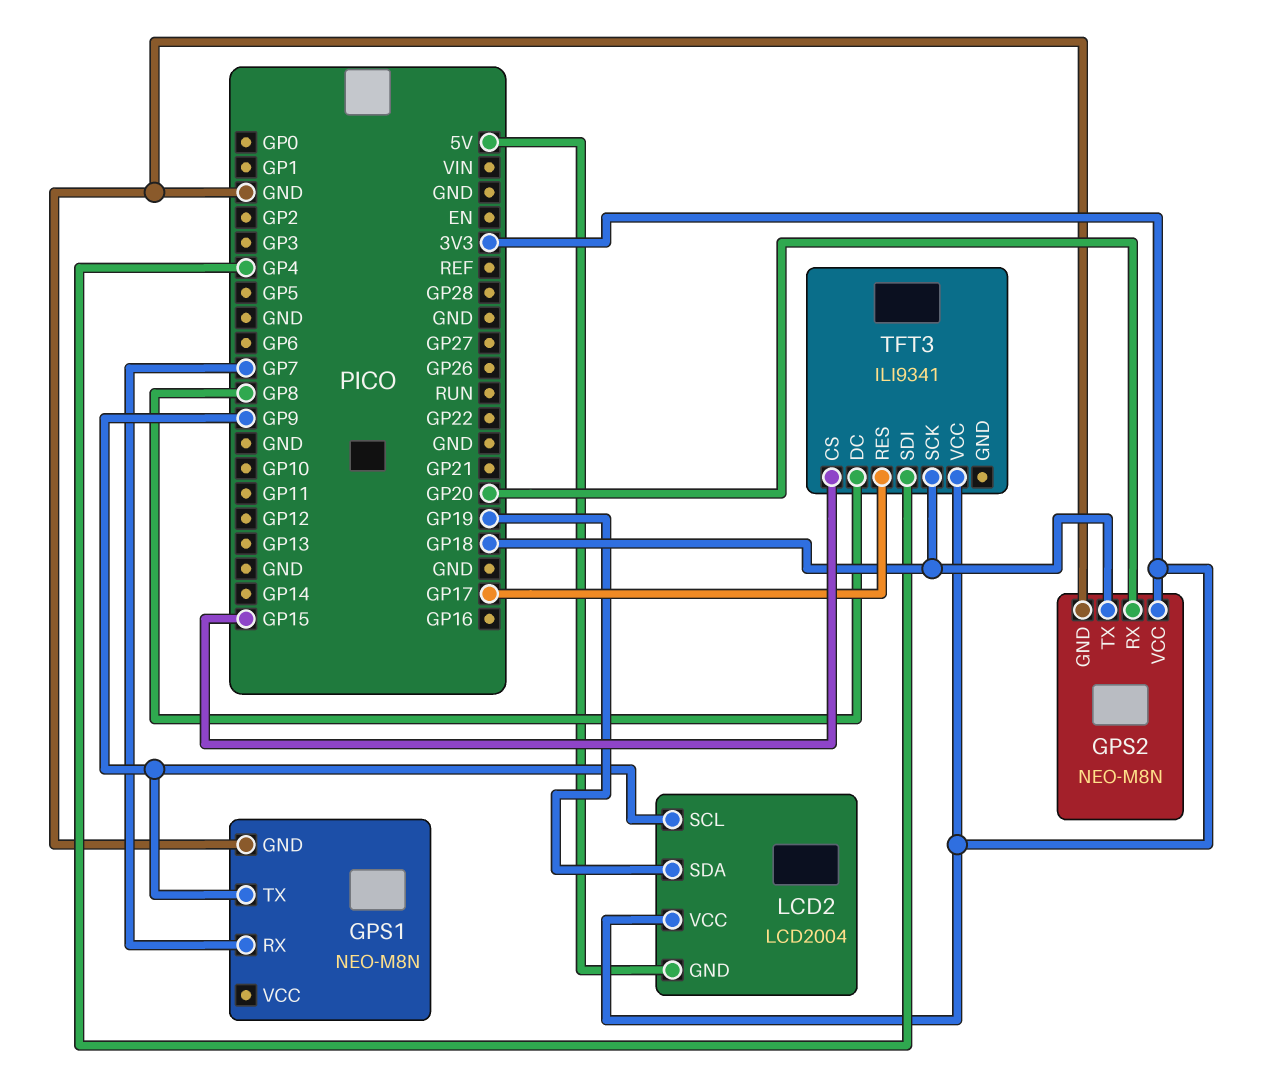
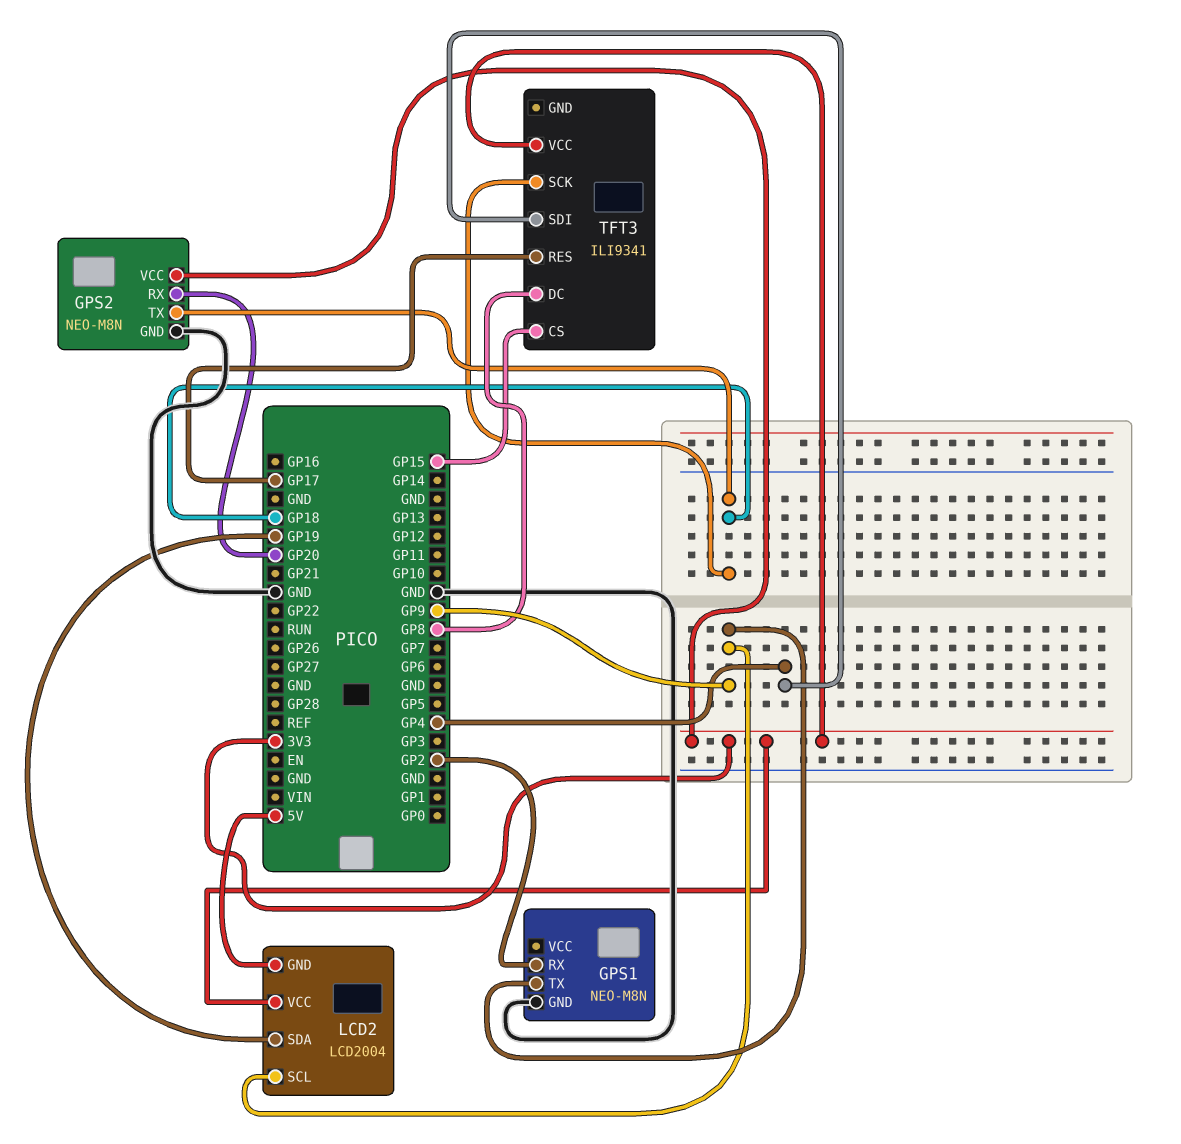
GPS1 pin RX: GP7 -> GP2

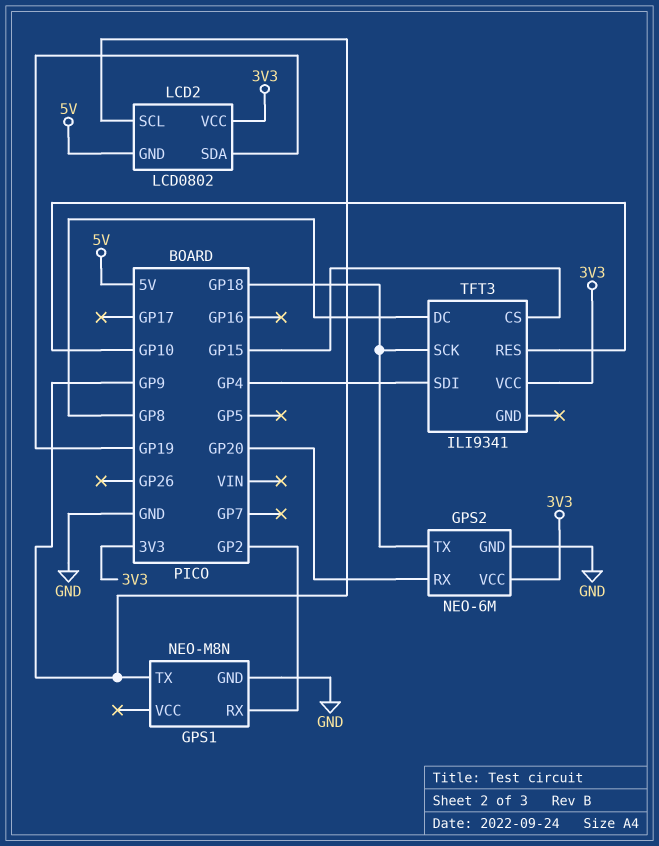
GPS2: NEO-M8N -> NEO-6M
LCD2: LCD2004 -> LCD0802
TFT3 pin RES: GP17 -> GP10

